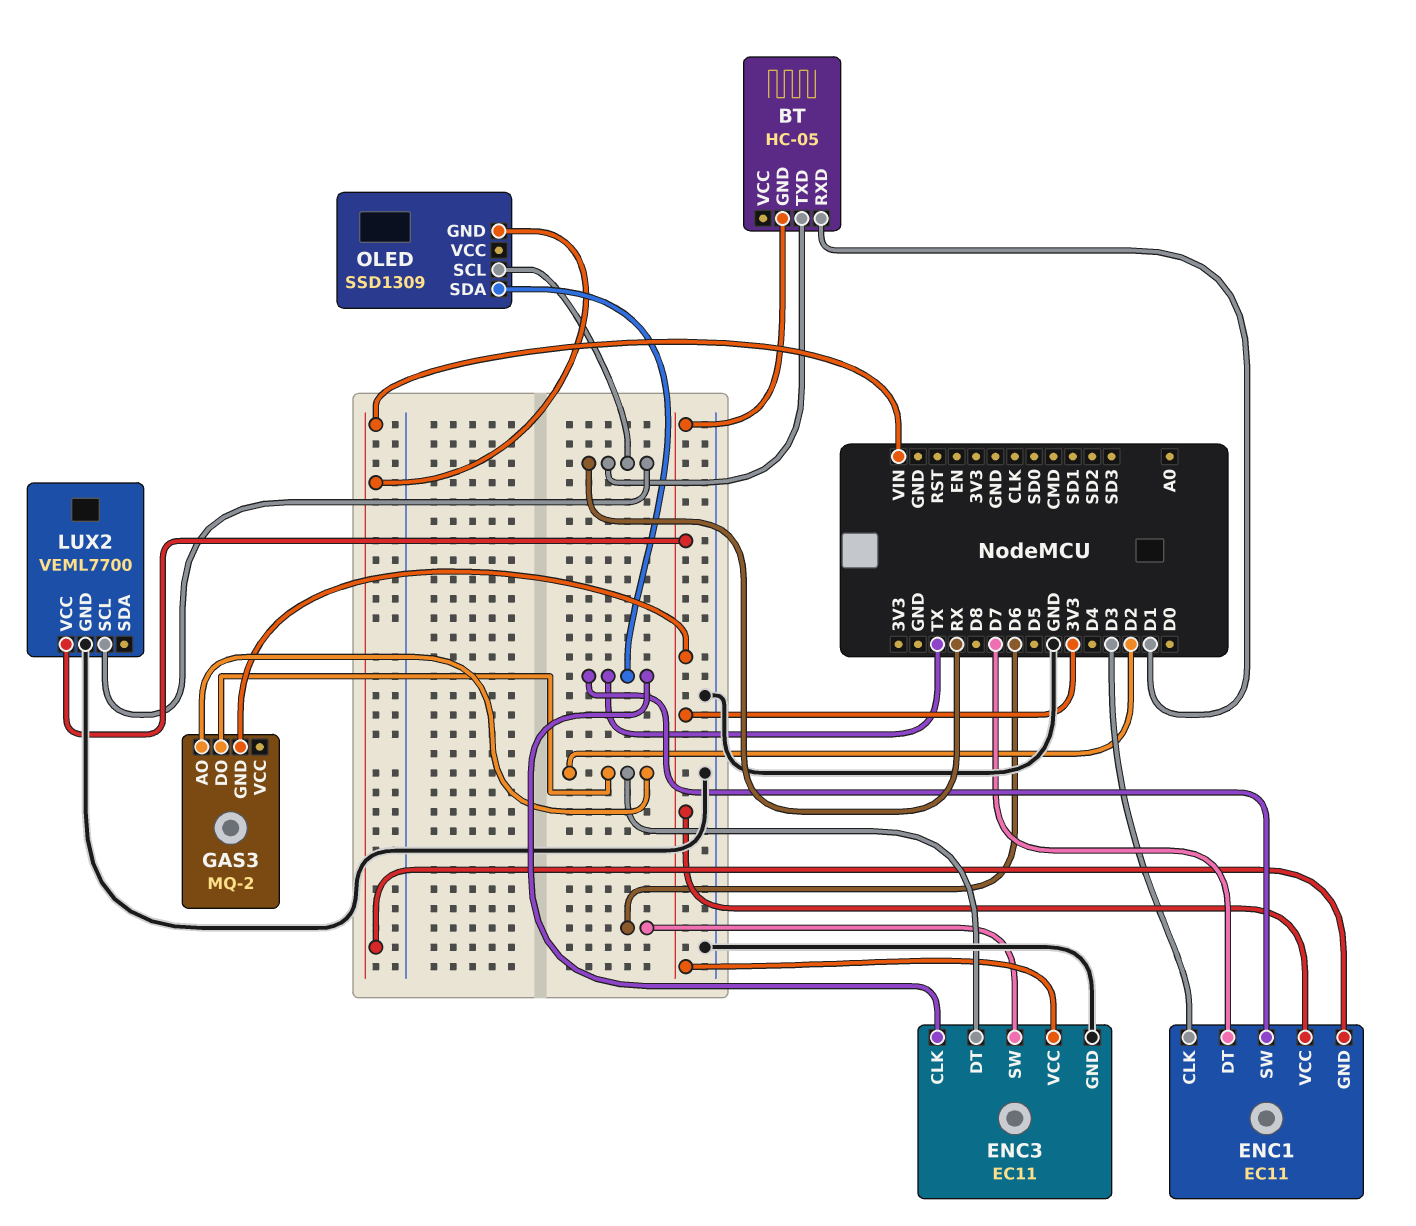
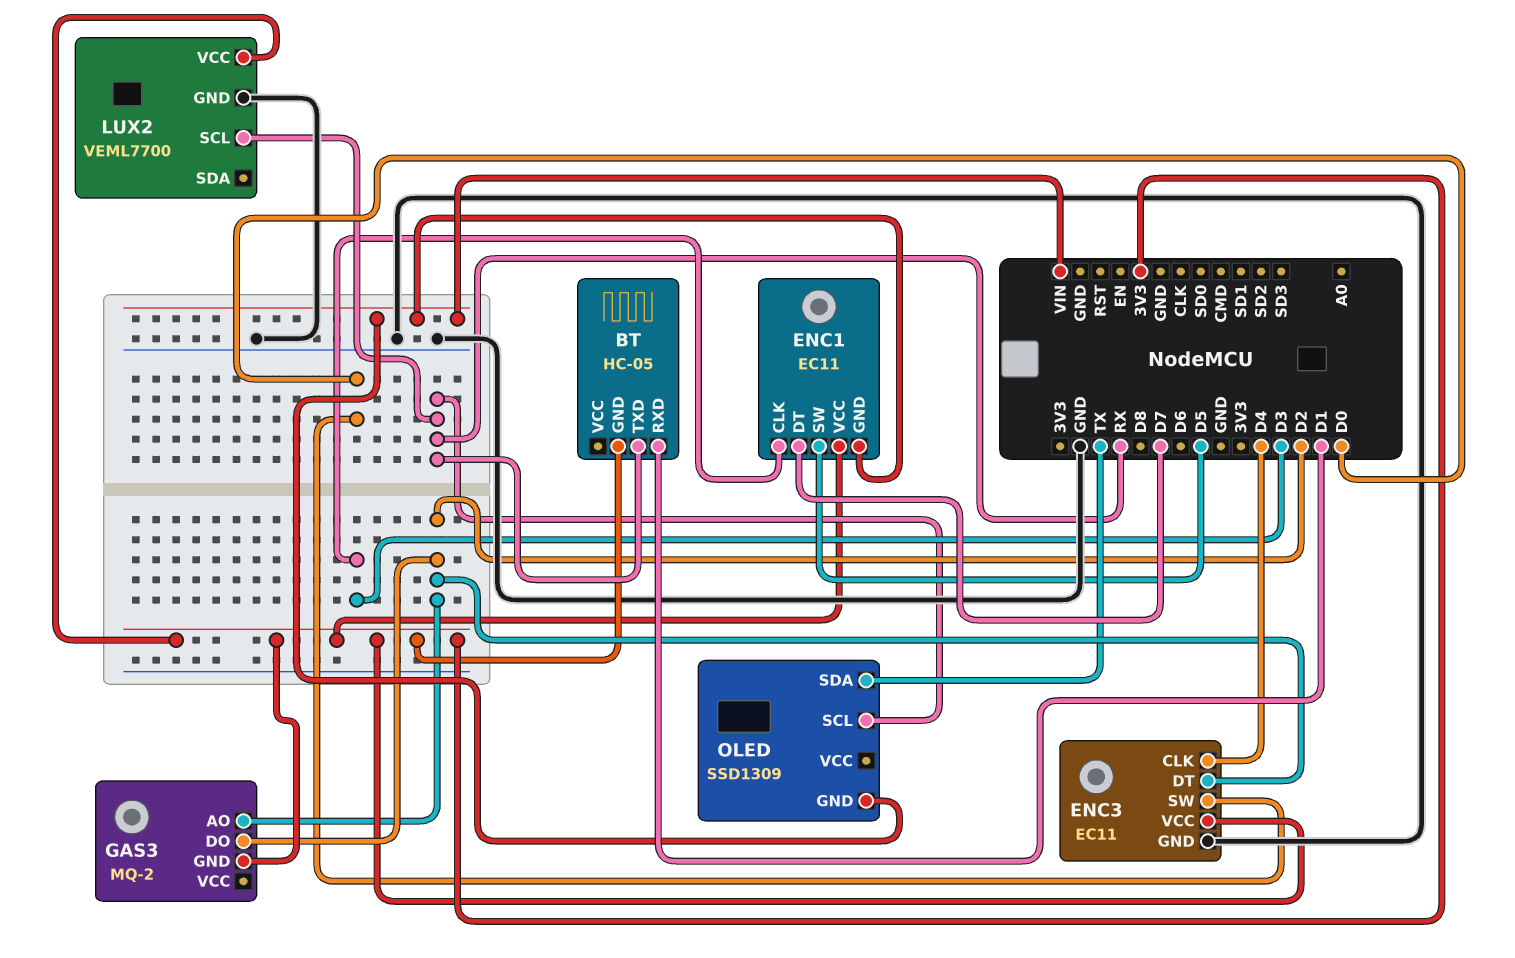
ENC1 pin SW: TX -> D5
ENC3 pin CLK: TX -> D4
ENC3 pin SW: D6 -> D0

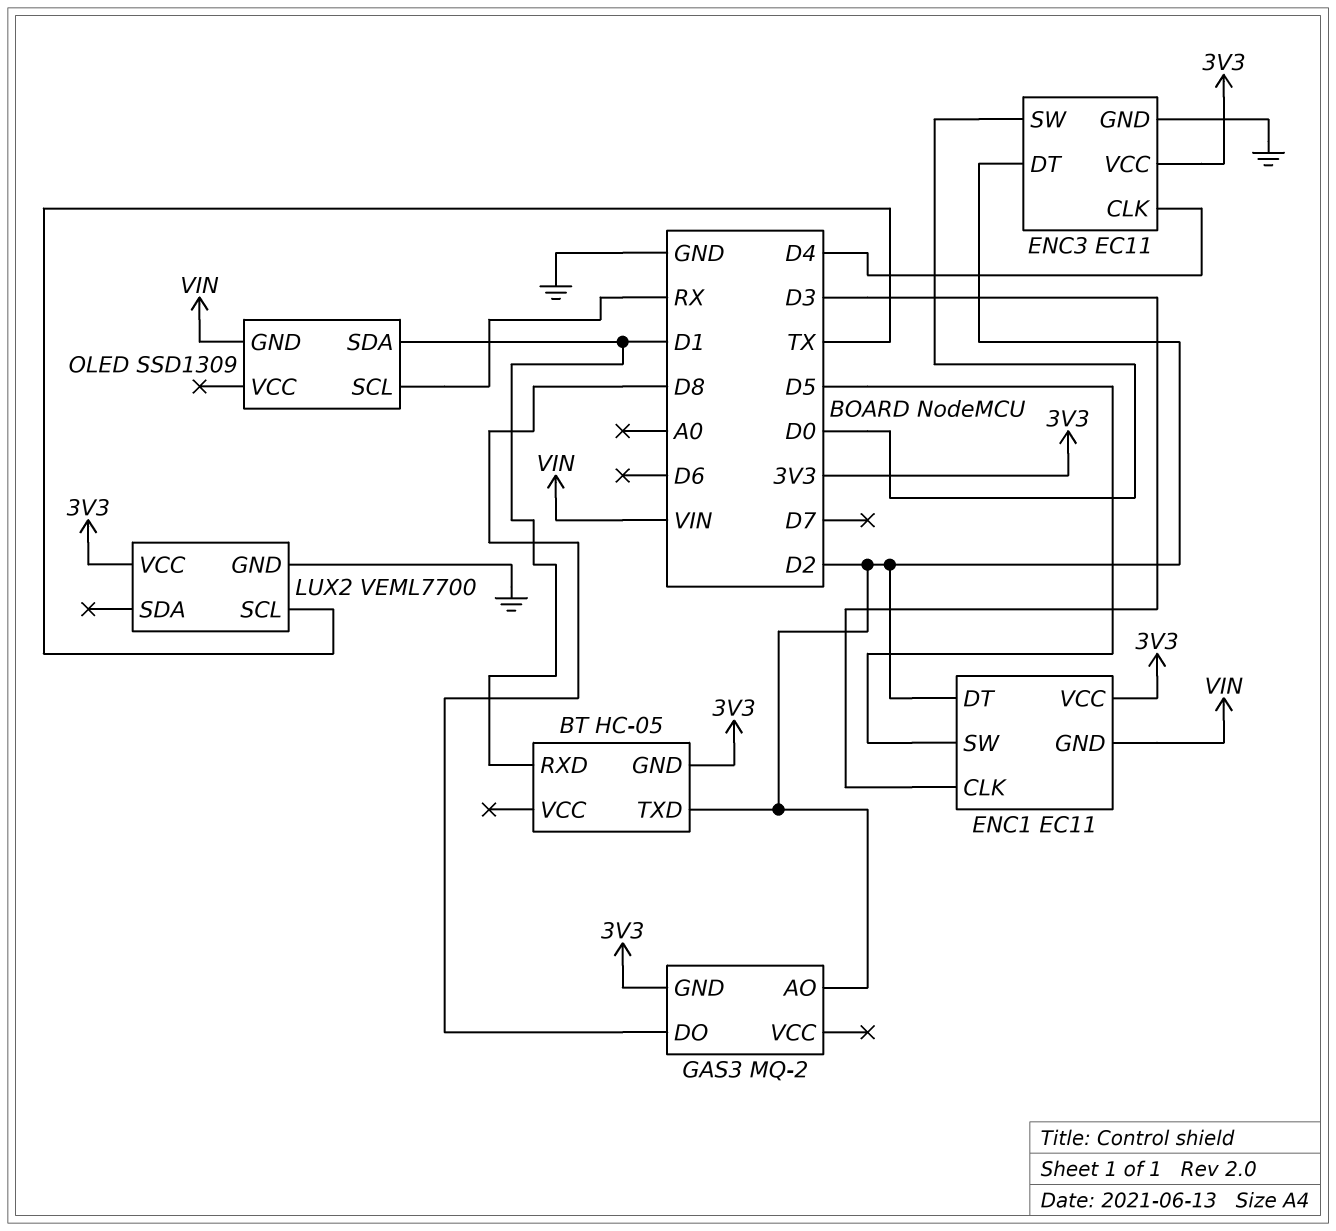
BT pin TXD: RX -> D2
ENC1 pin DT: D7 -> D2
GAS3 pin DO: D2 -> D8
LUX2 pin SCL: RX -> TX
OLED pin SDA: TX -> D1

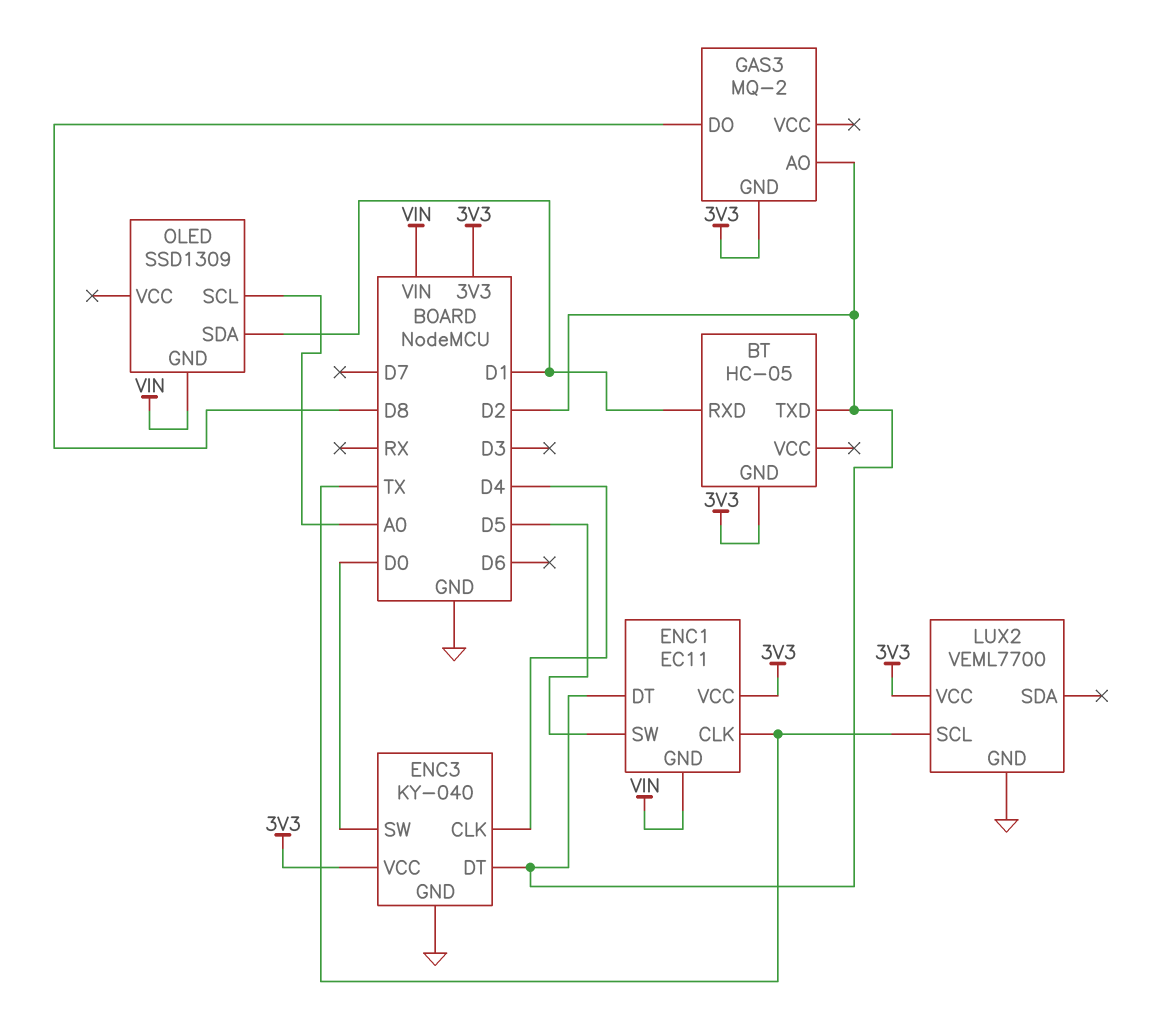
ENC1 pin CLK: D3 -> TX
ENC3: EC11 -> KY-040
OLED pin SCL: RX -> A0

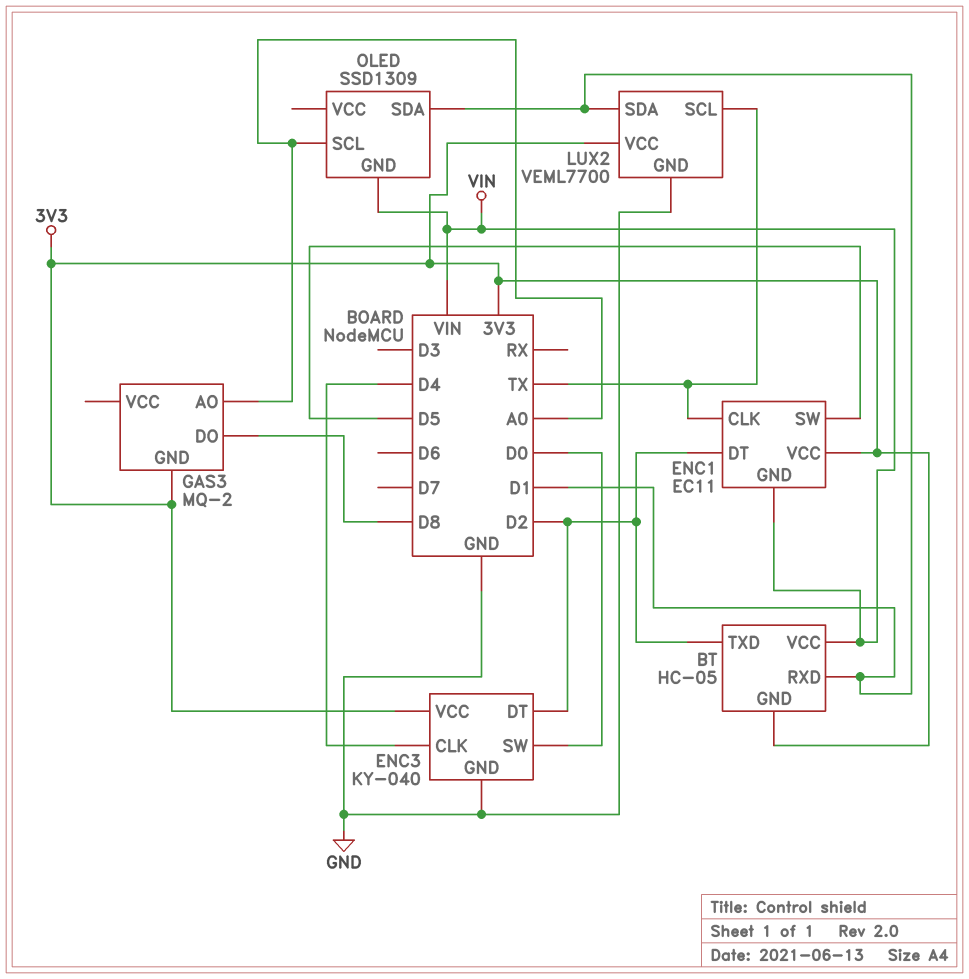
BT pin VCC: none -> VIN
GAS3 pin AO: D2 -> A0
LUX2 pin SDA: none -> D1

